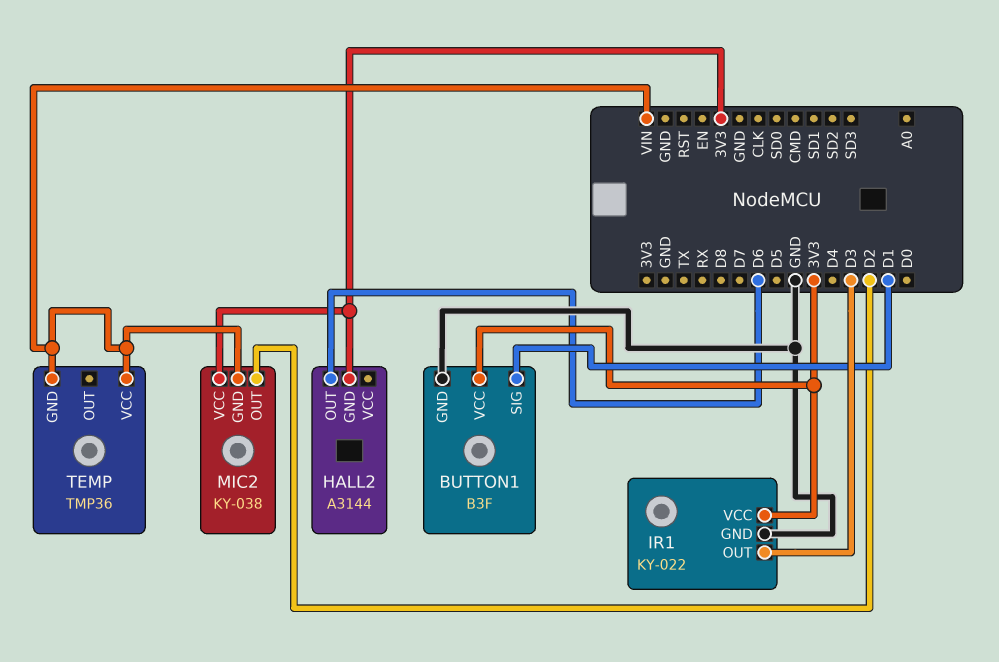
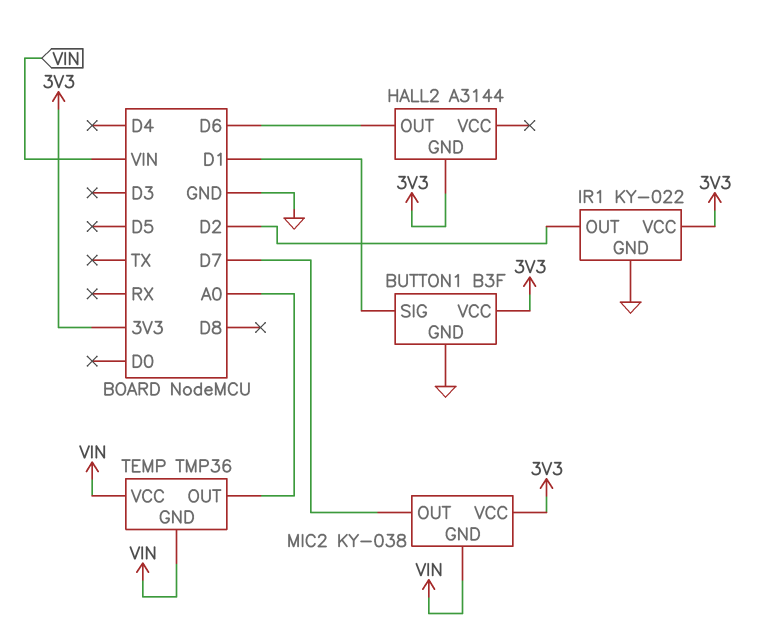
IR1 pin OUT: D3 -> D2
MIC2 pin OUT: D2 -> D7
TEMP pin OUT: none -> A0

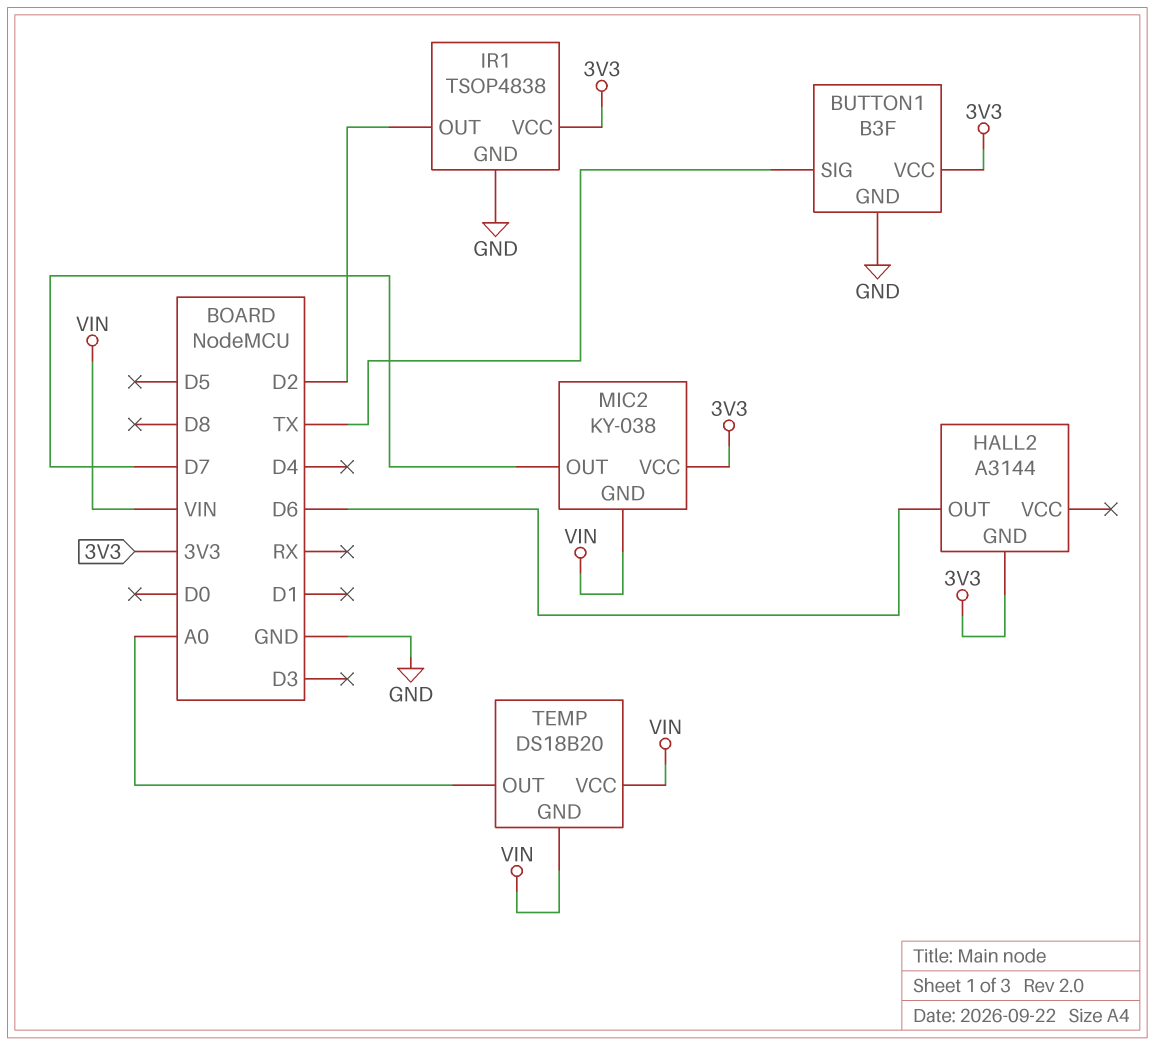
BUTTON1 pin SIG: D1 -> TX
IR1: KY-022 -> TSOP4838
TEMP: TMP36 -> DS18B20

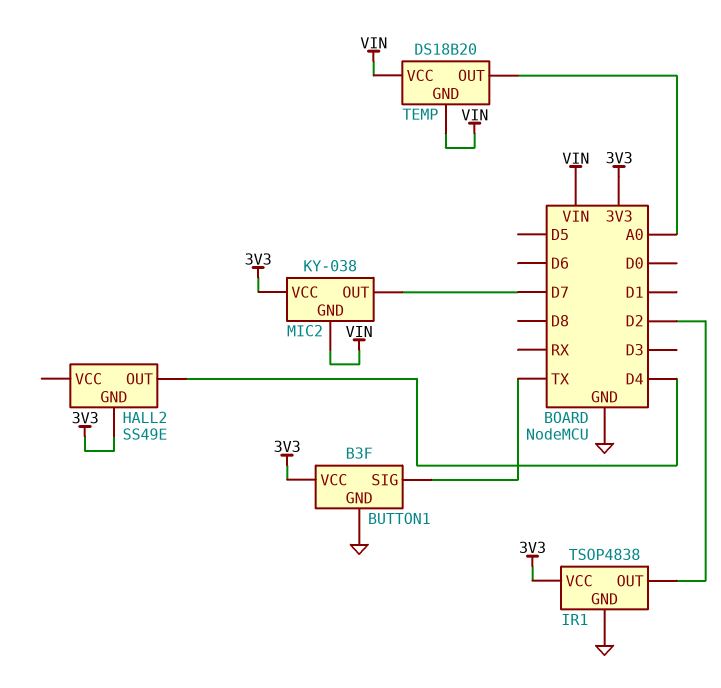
HALL2: A3144 -> SS49E
HALL2 pin OUT: D6 -> D4

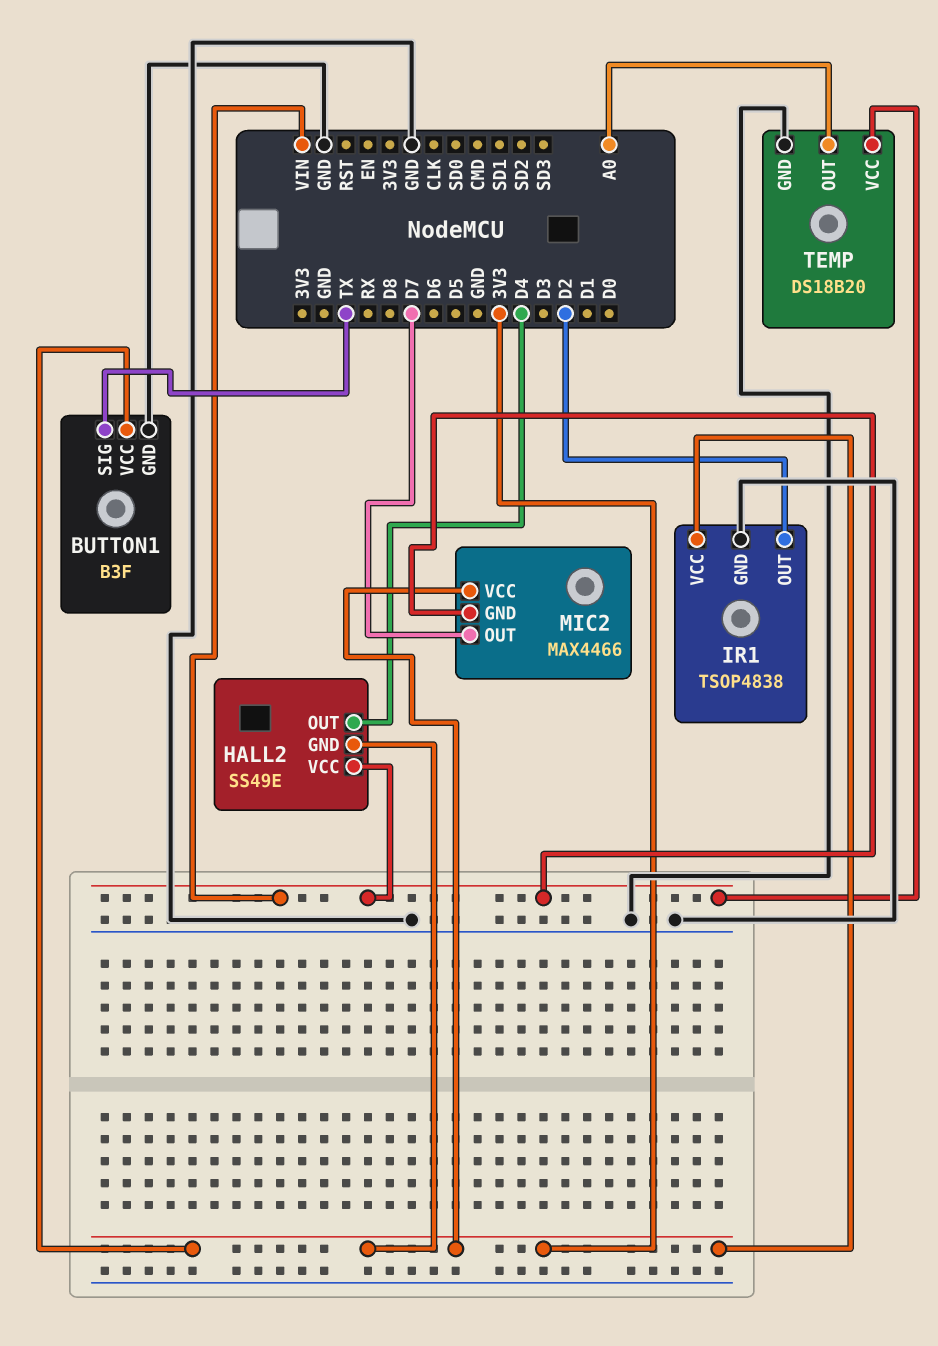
HALL2 pin VCC: none -> VIN
MIC2: KY-038 -> MAX4466
TEMP pin GND: VIN -> GND

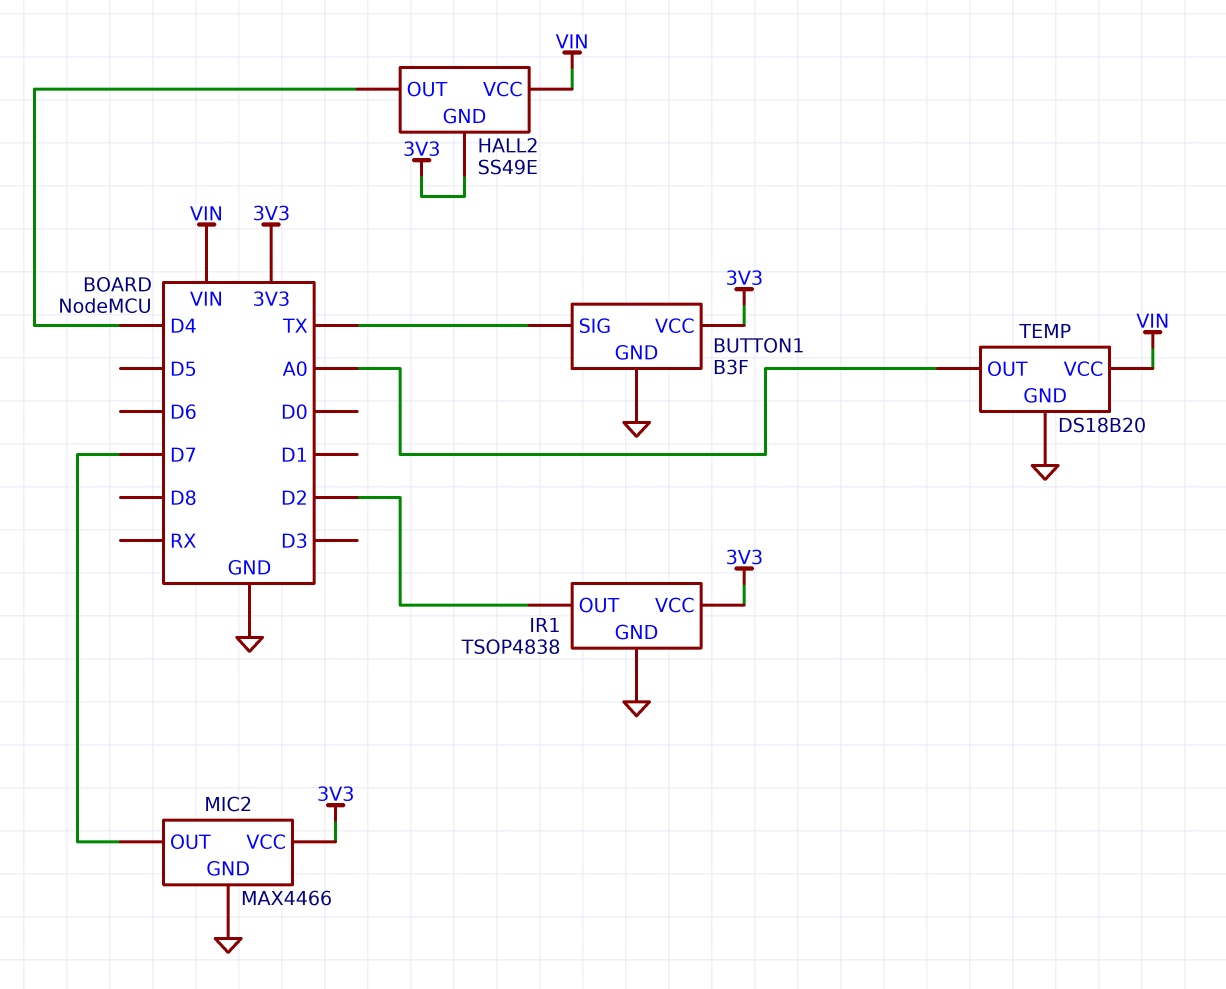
MIC2 pin GND: VIN -> GND

